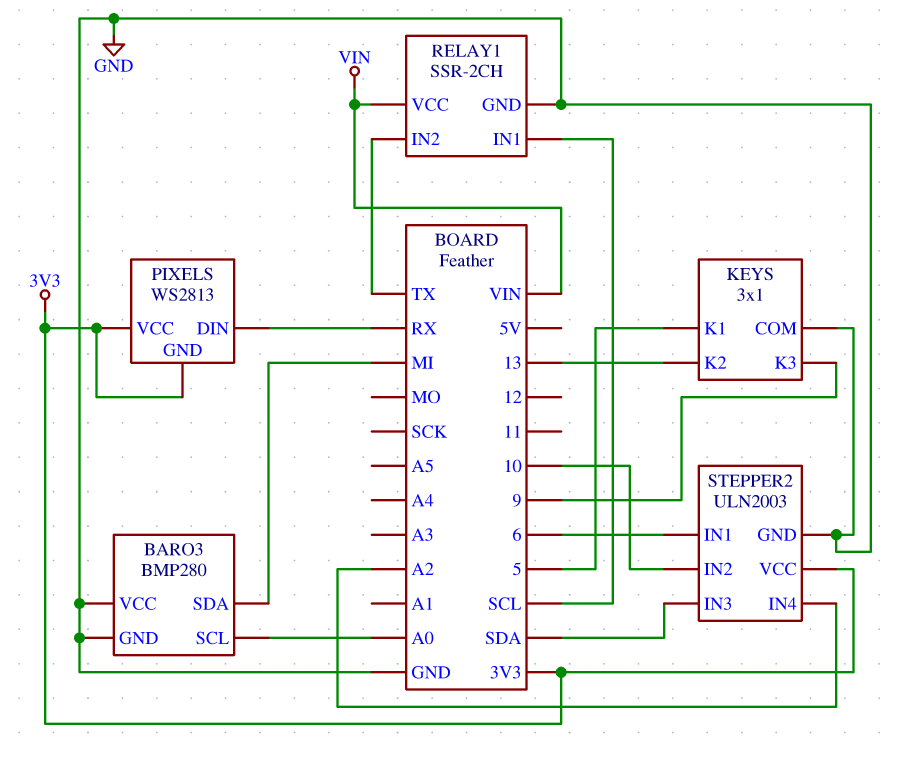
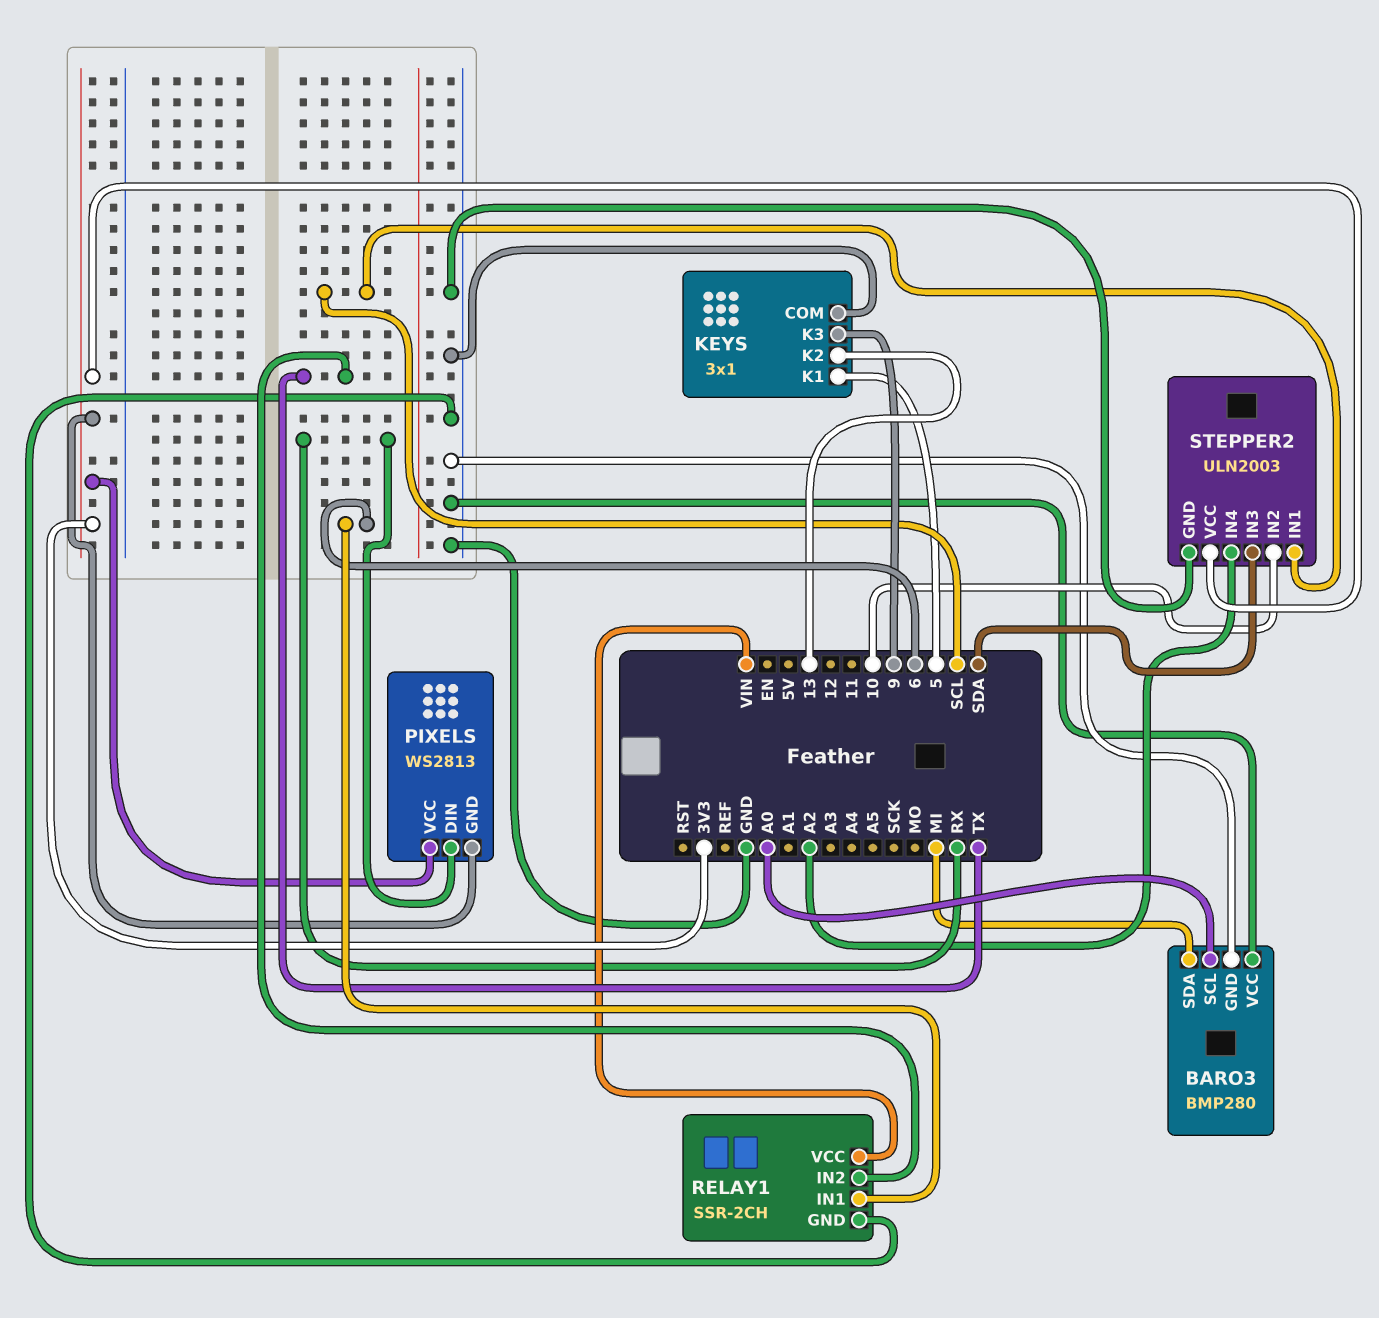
RELAY1 pin IN1: SCL -> 6
STEPPER2 pin IN1: 6 -> SCL

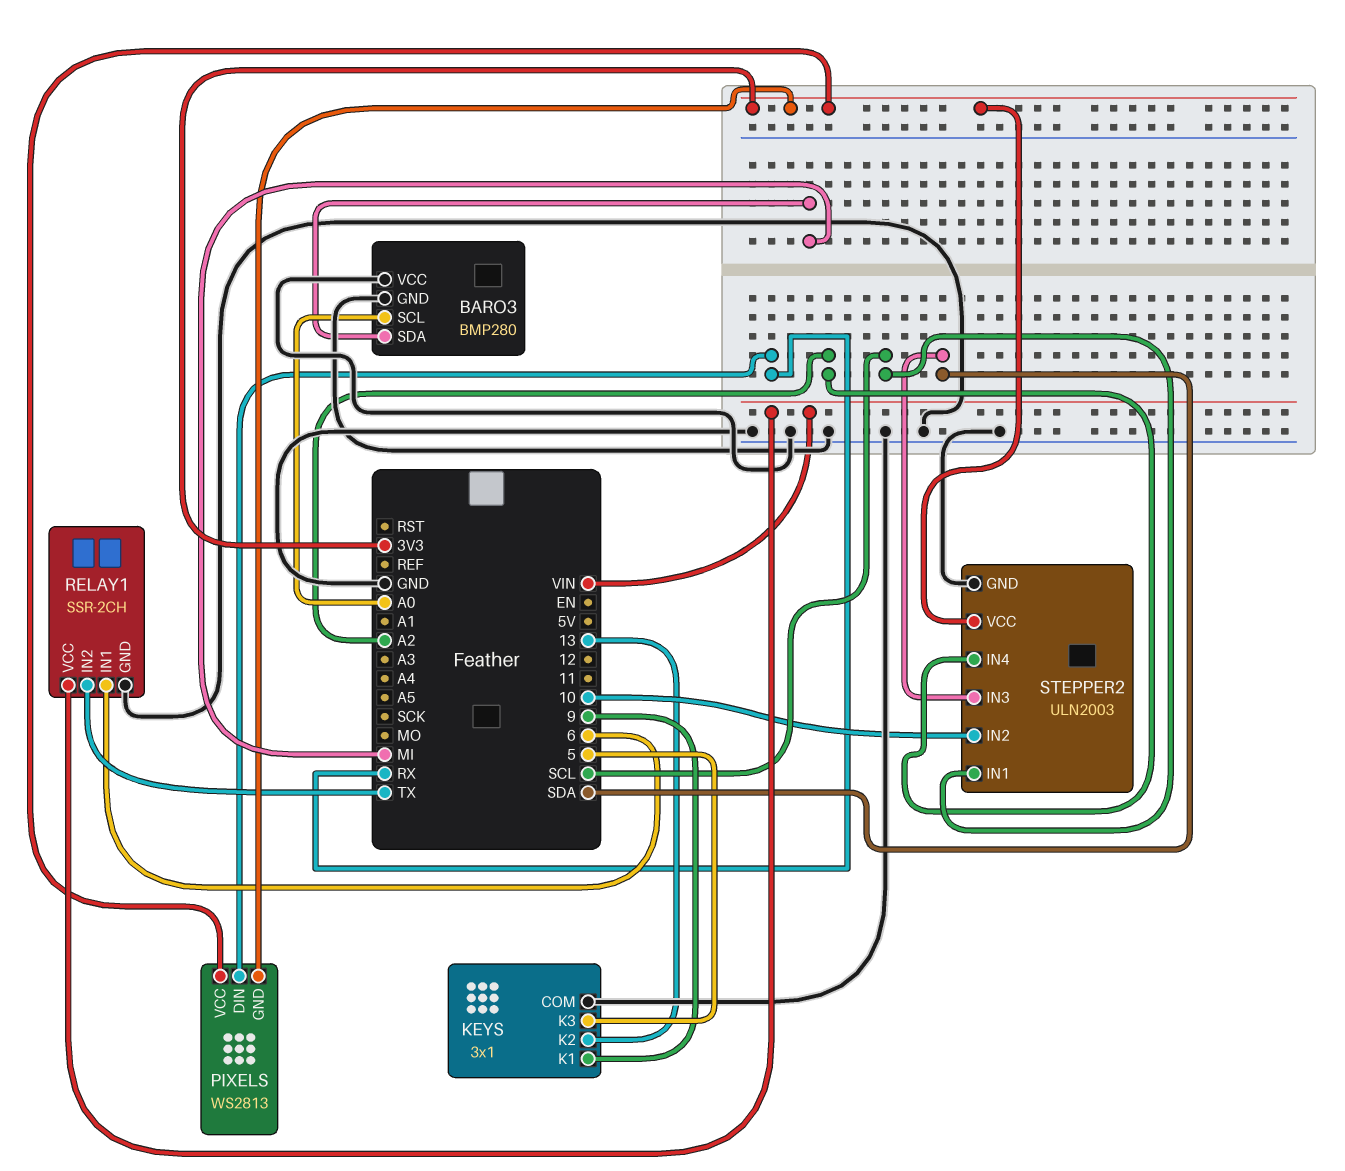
KEYS pin K1: 5 -> 9
KEYS pin K3: 9 -> 5

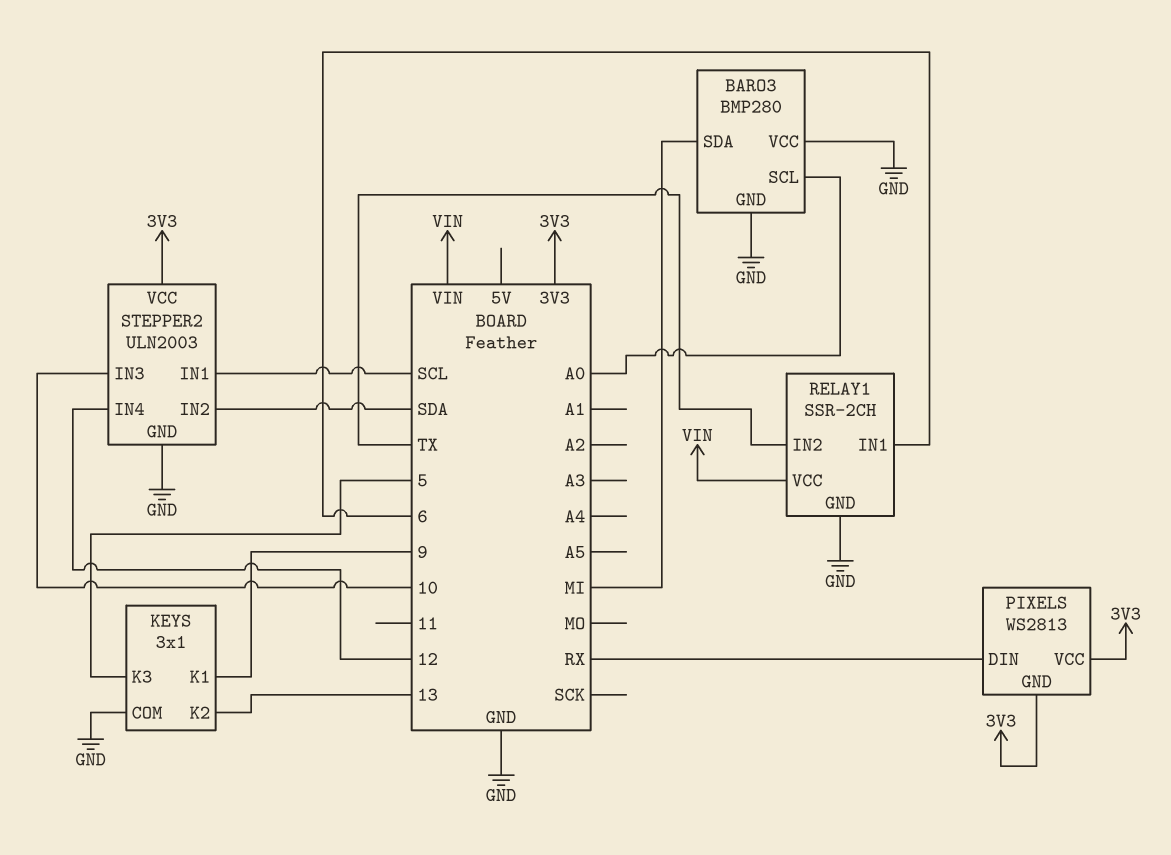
STEPPER2 pin IN2: 10 -> SDA
STEPPER2 pin IN3: SDA -> 10
STEPPER2 pin IN4: A2 -> 12

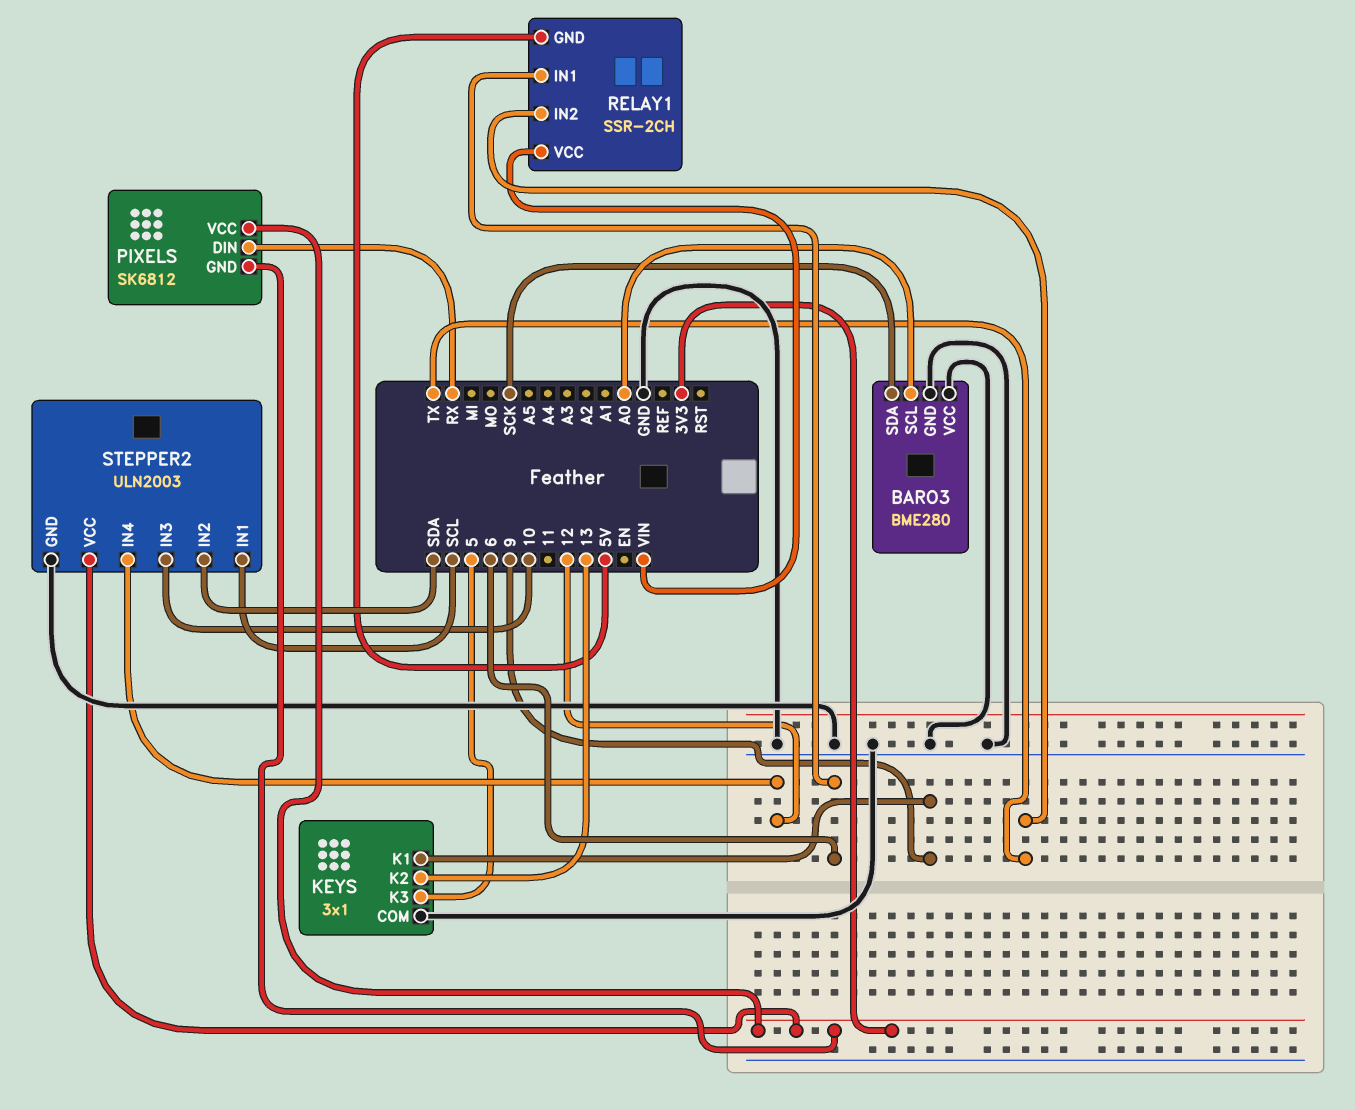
BARO3: BMP280 -> BME280
BARO3 pin SDA: MI -> SCK
PIXELS: WS2813 -> SK6812
RELAY1 pin GND: GND -> 5V

